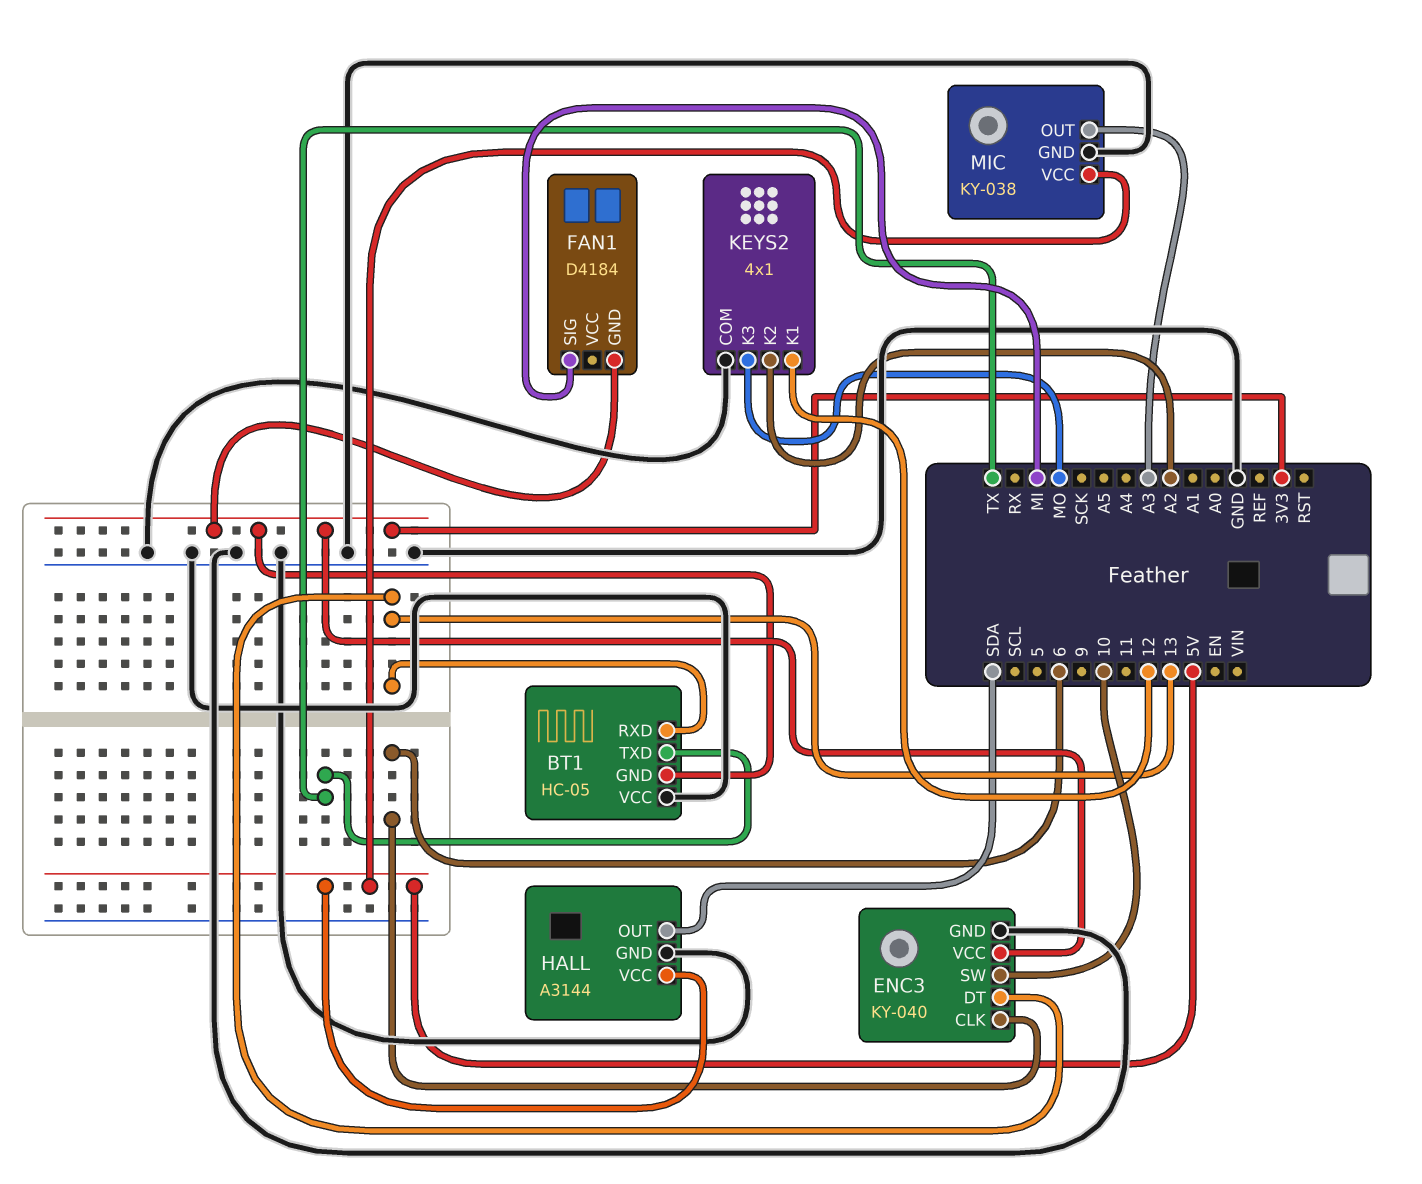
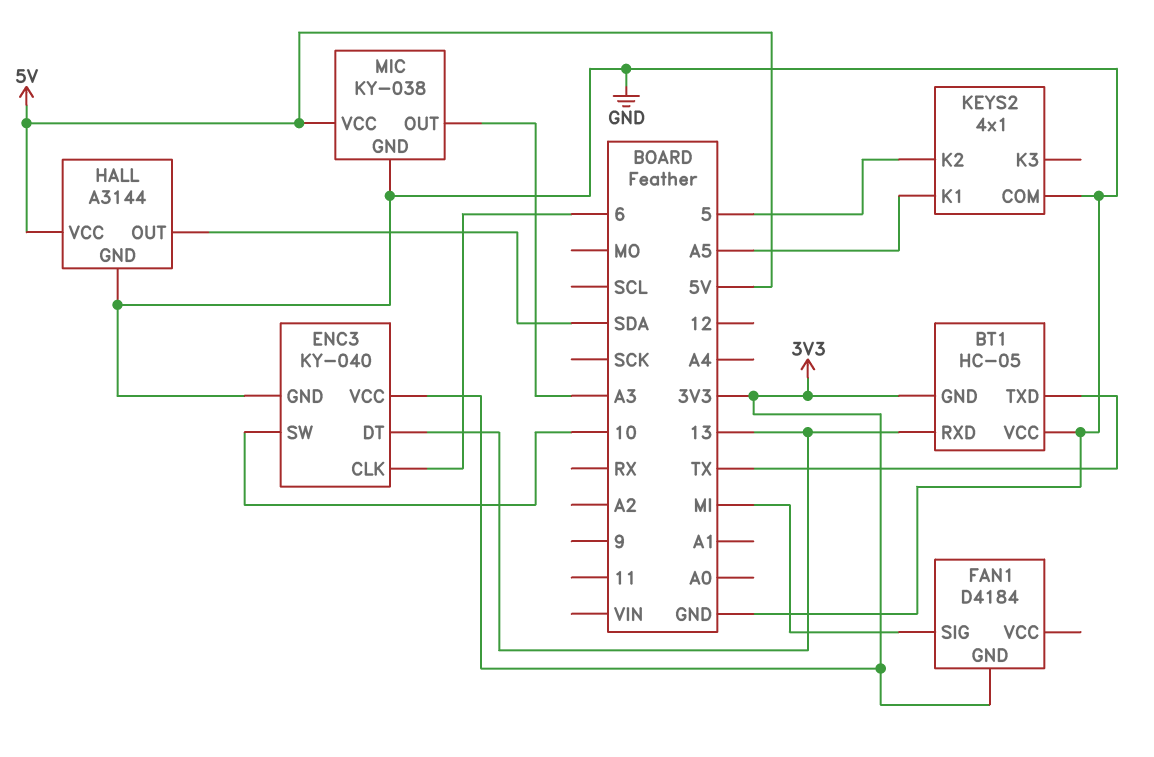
KEYS2 pin K1: 12 -> A5
KEYS2 pin K2: A2 -> 5
KEYS2 pin K3: MO -> none

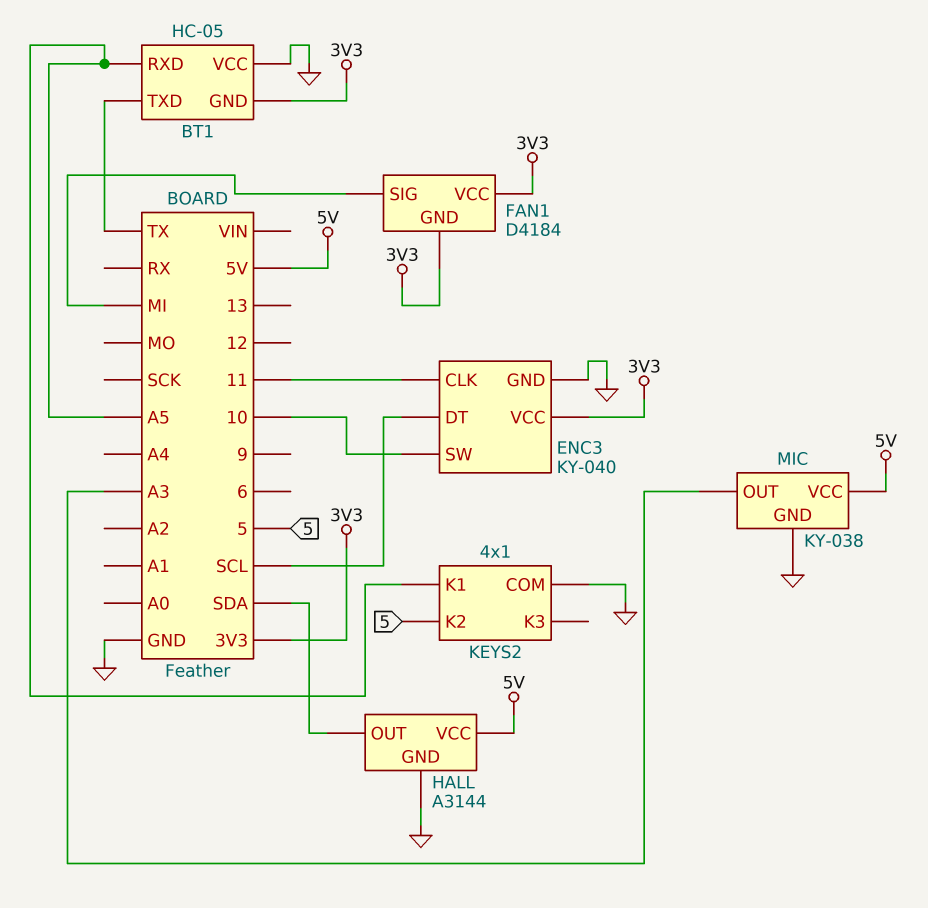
BT1 pin RXD: 13 -> A5
ENC3 pin CLK: 6 -> 11
ENC3 pin DT: 13 -> SCL
FAN1 pin VCC: none -> 3V3

